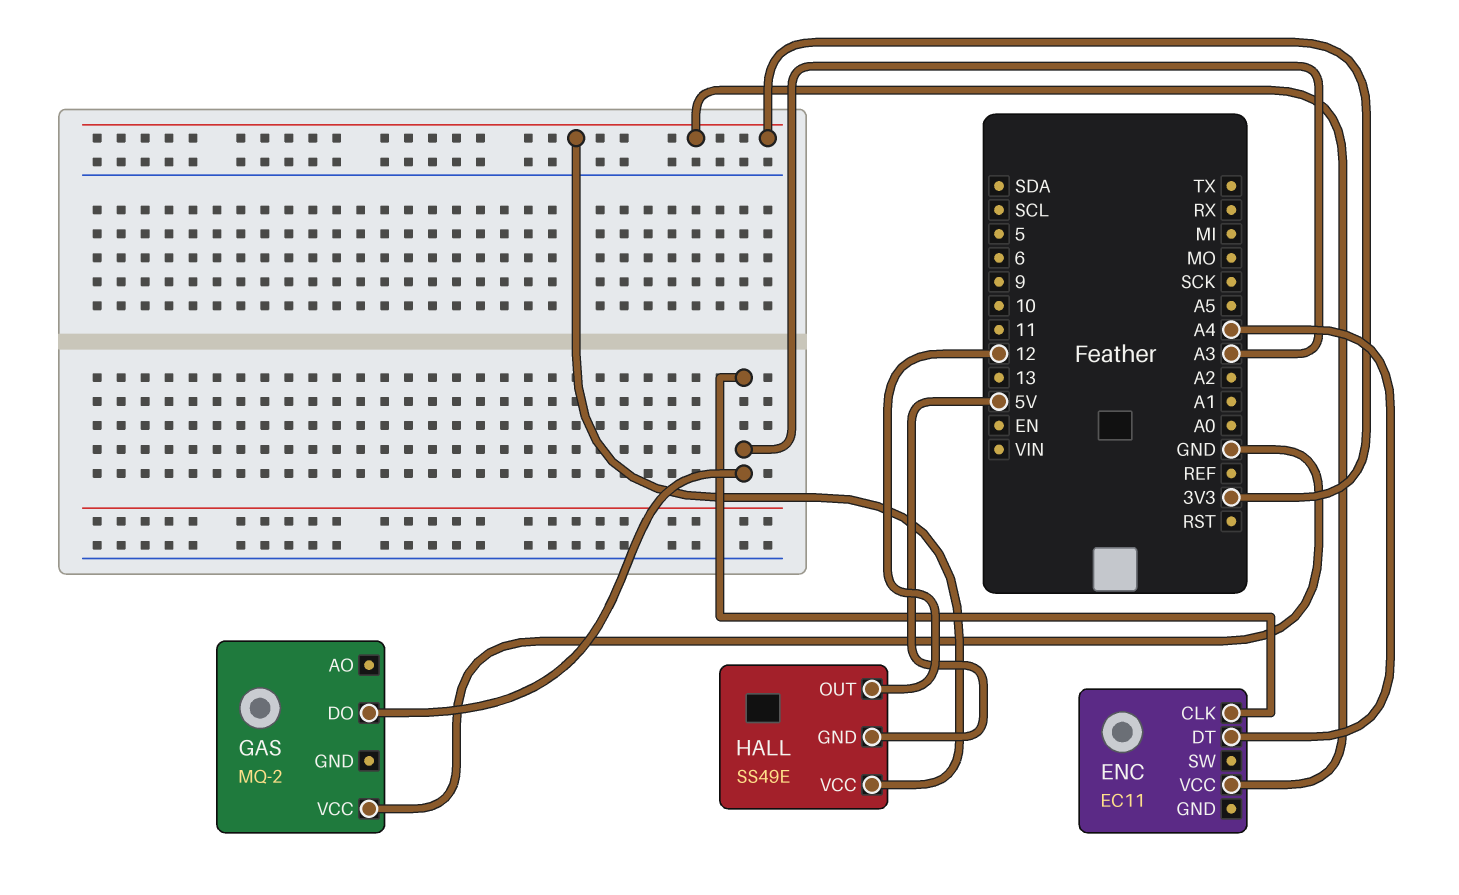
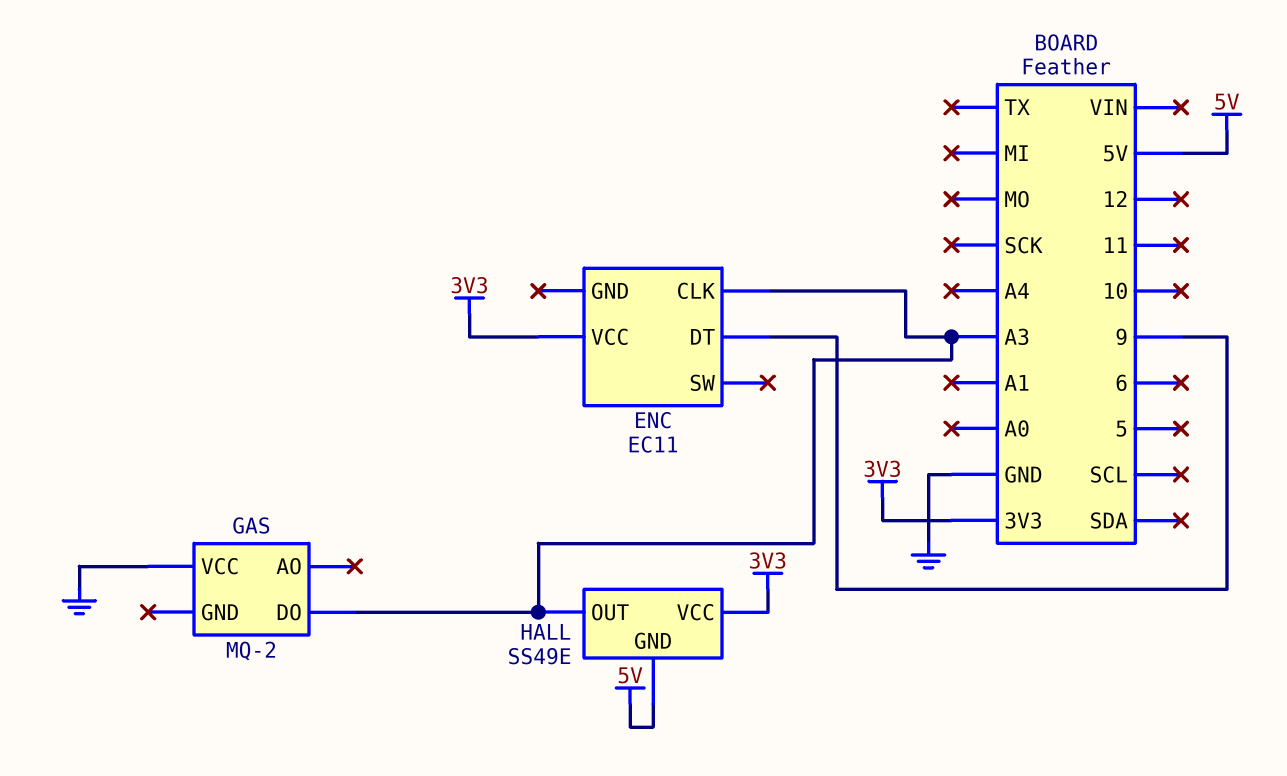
ENC pin DT: A4 -> 9
HALL pin OUT: 12 -> A3

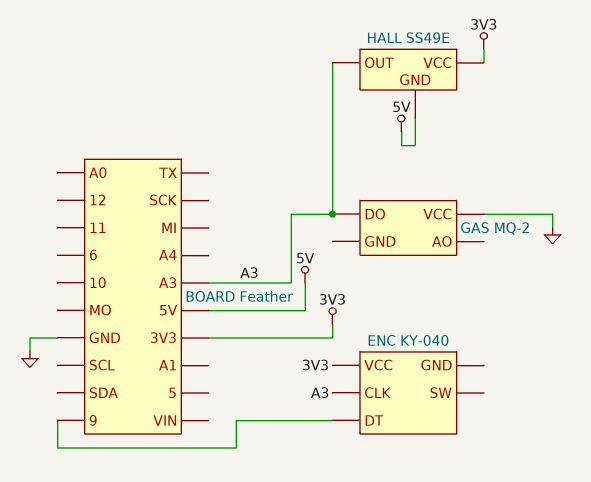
ENC: EC11 -> KY-040

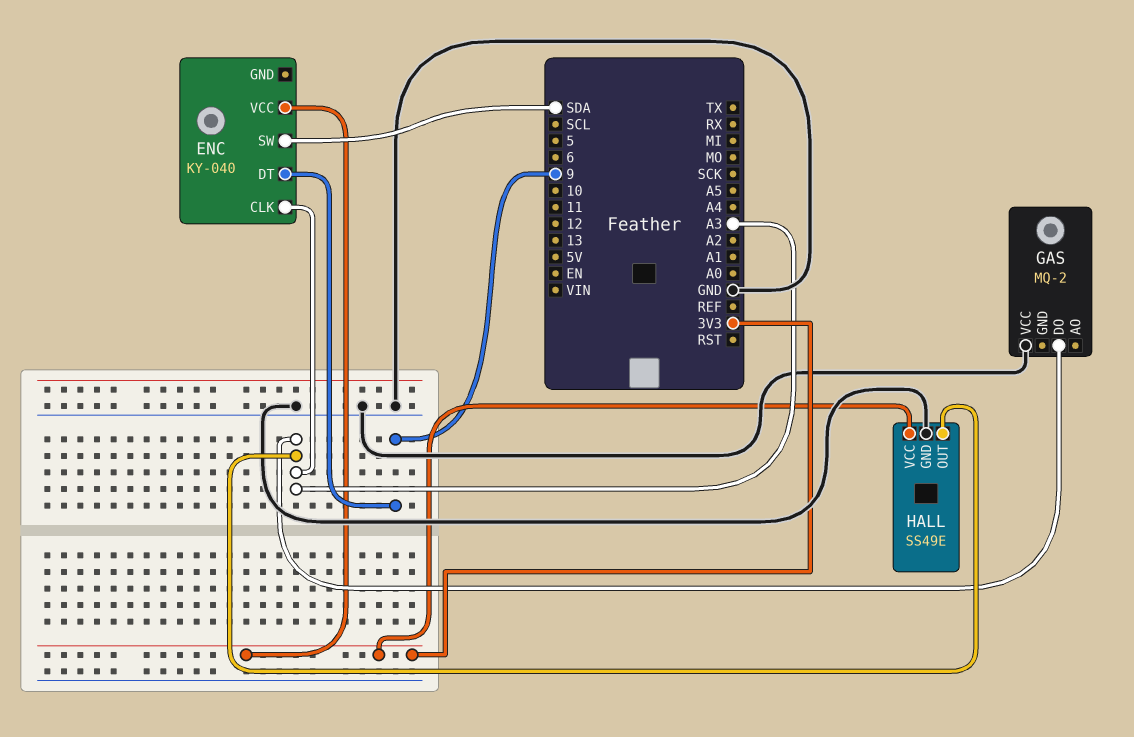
ENC pin SW: none -> SDA
HALL pin GND: 5V -> GND

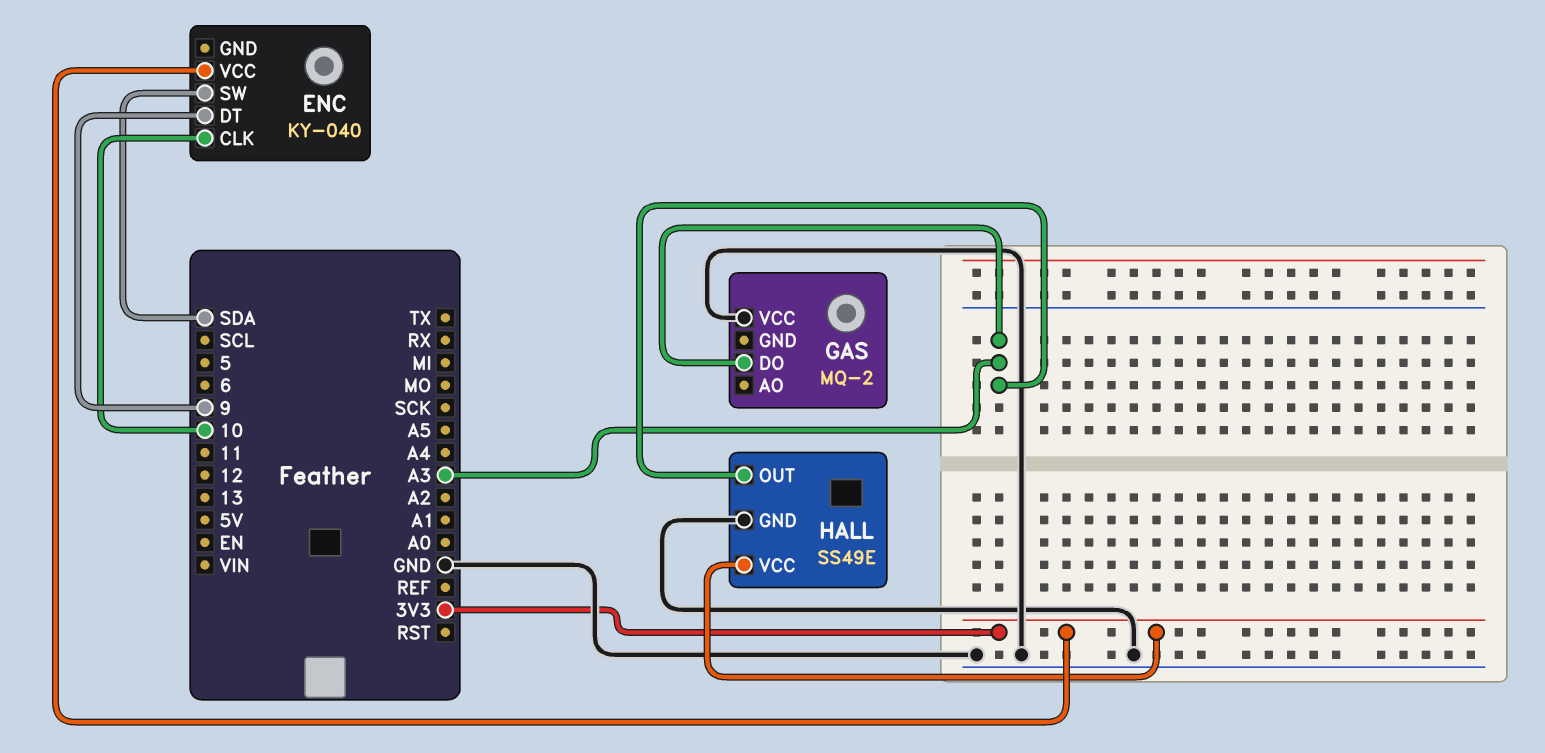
ENC pin CLK: A3 -> 10

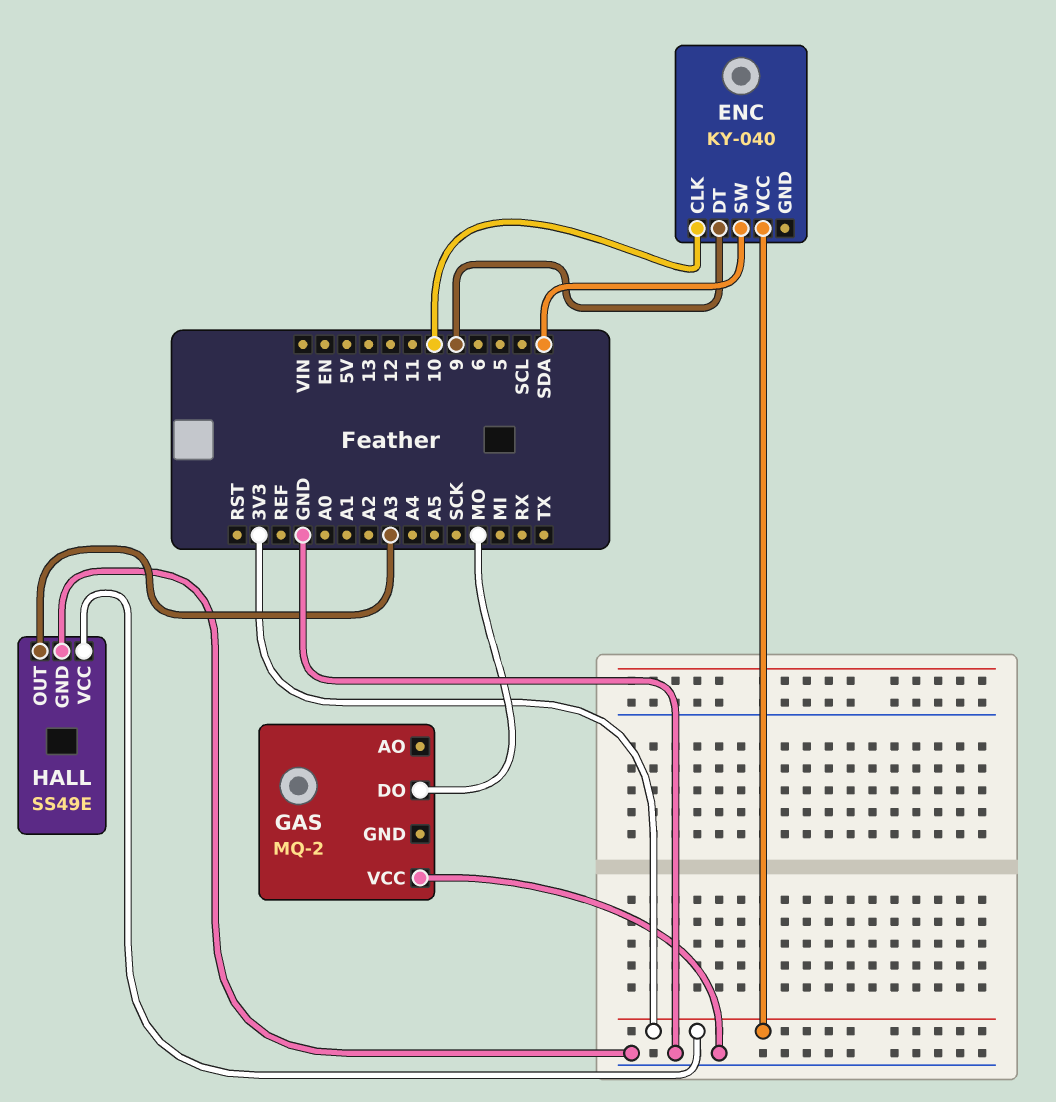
GAS pin DO: A3 -> MO

